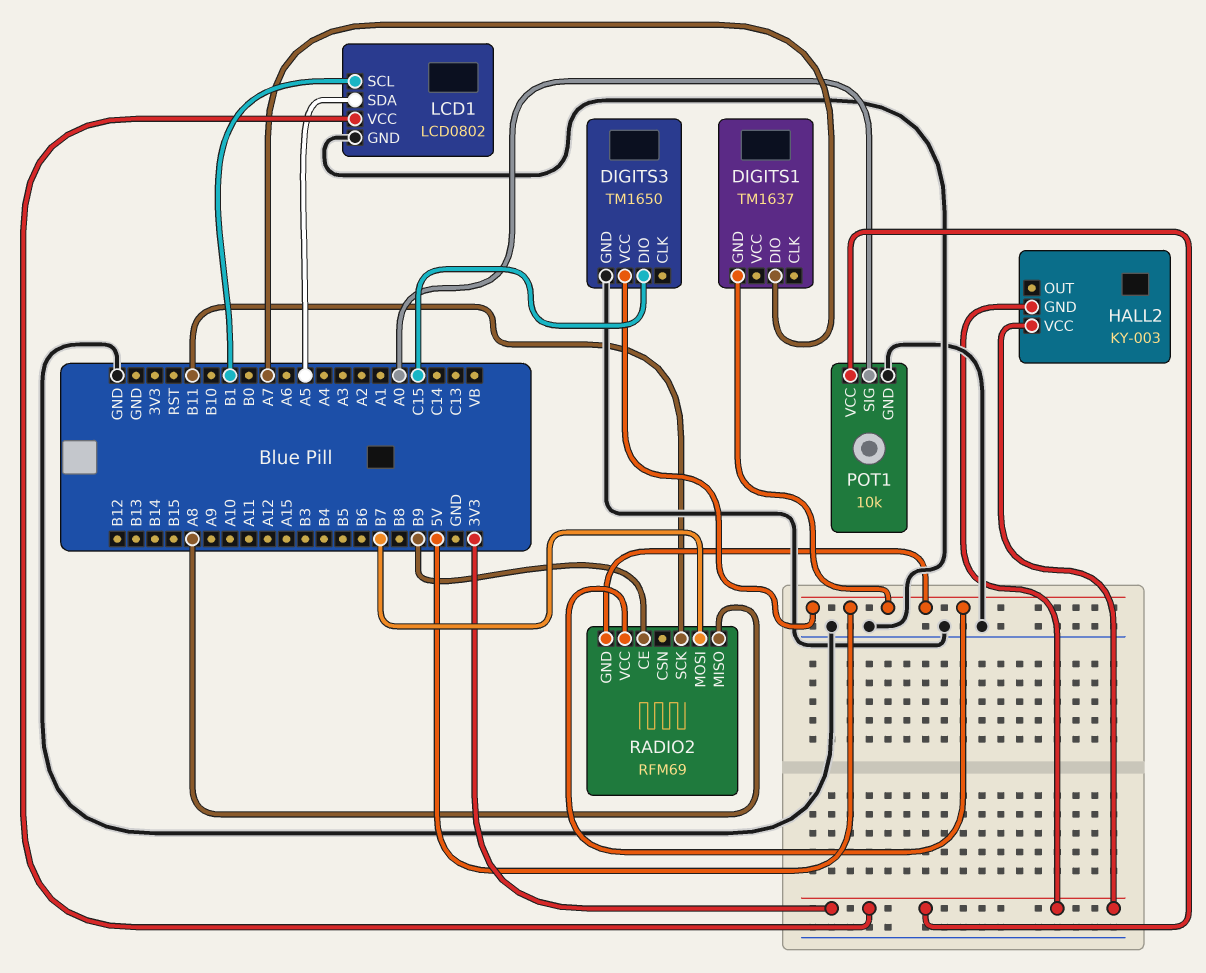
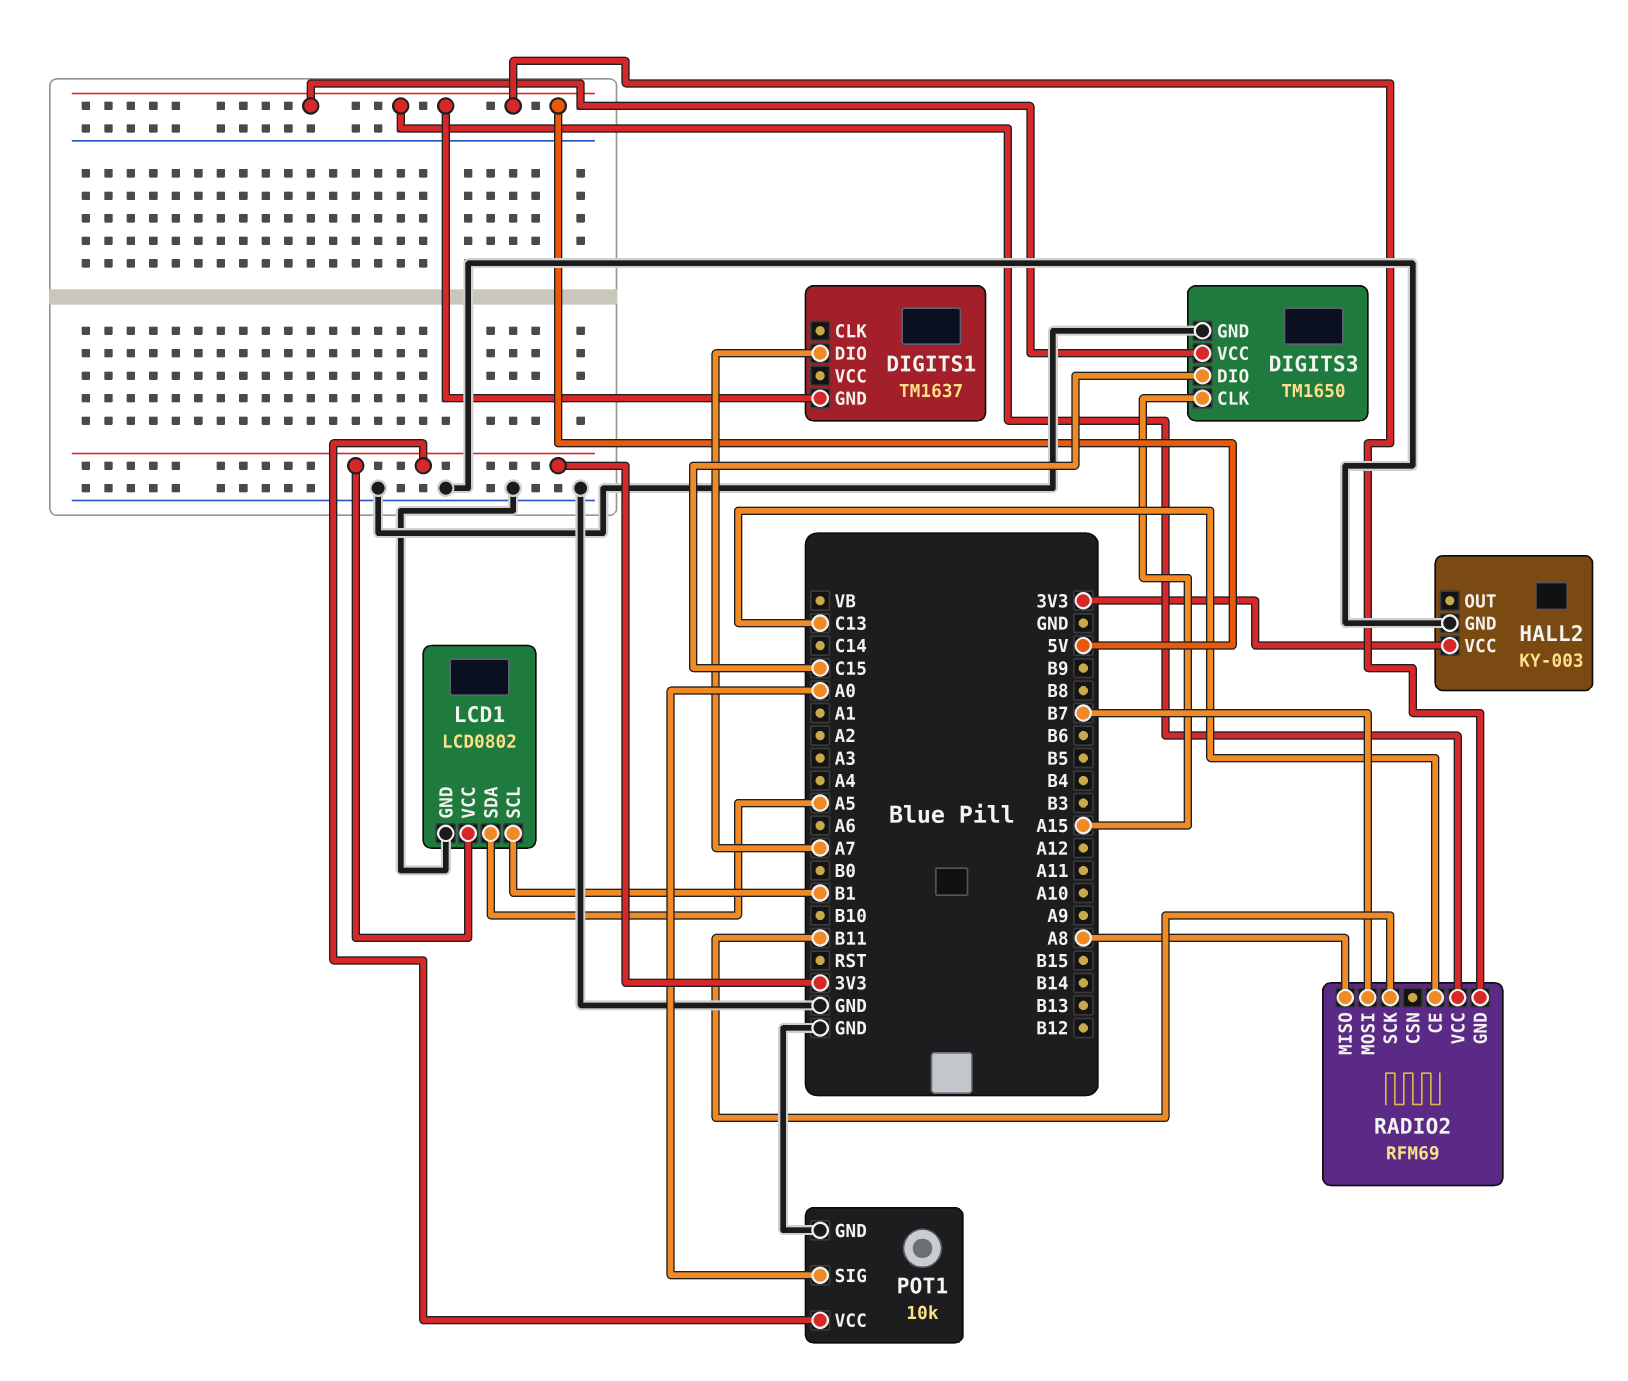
DIGITS3 pin CLK: none -> A15
HALL2 pin GND: 3V3 -> GND
RADIO2 pin CE: B9 -> C13

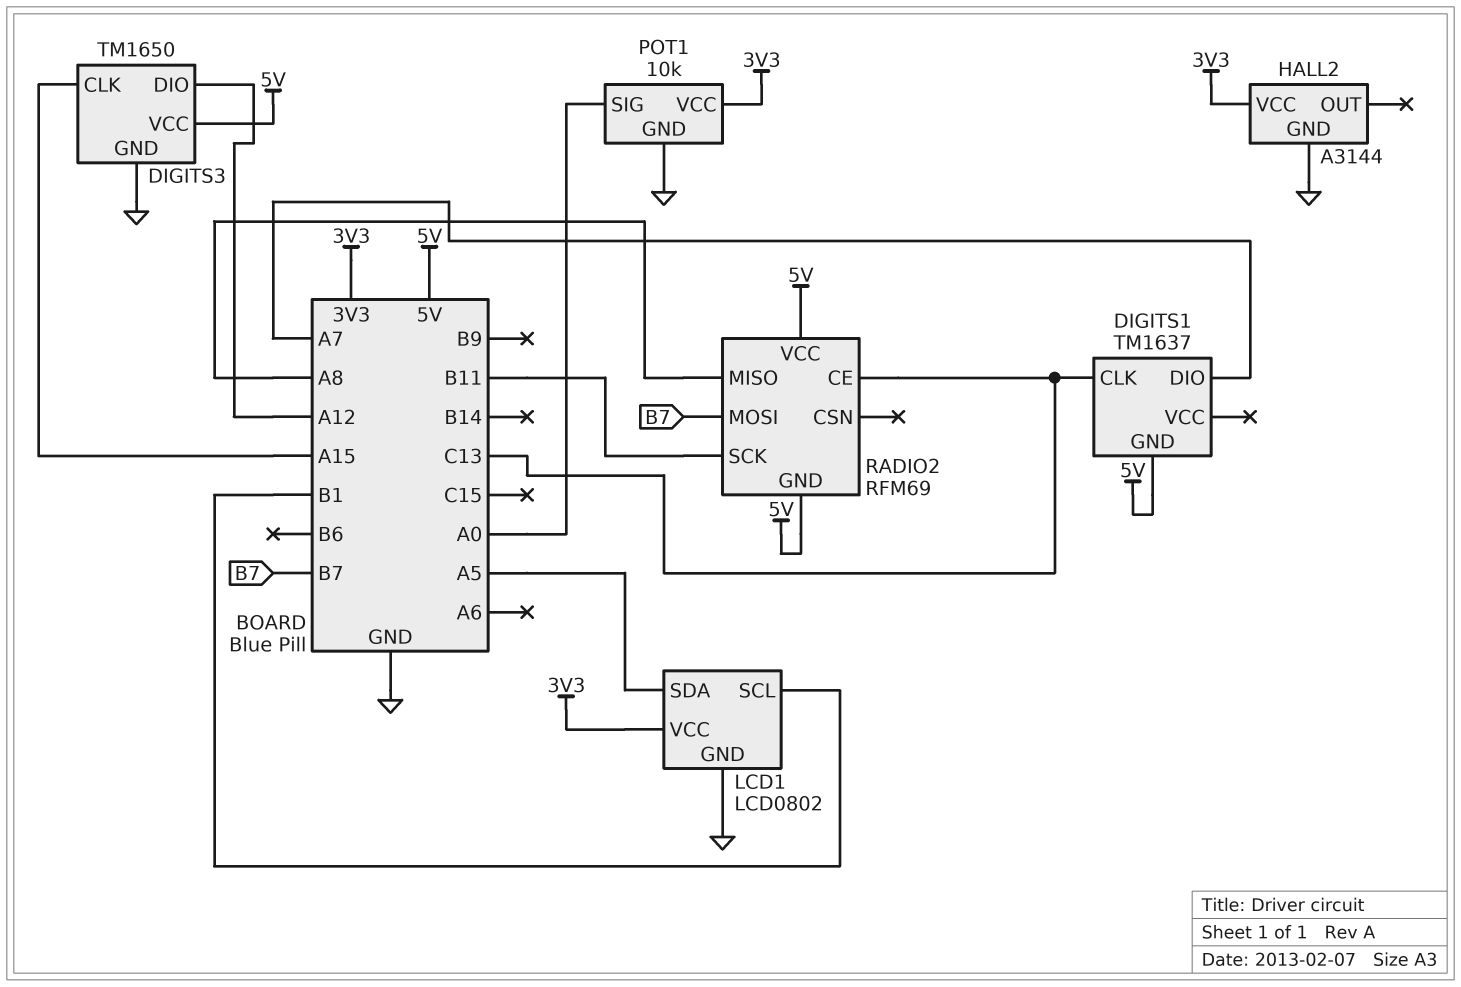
DIGITS1 pin CLK: none -> C13
DIGITS3 pin DIO: C15 -> A12
HALL2: KY-003 -> A3144

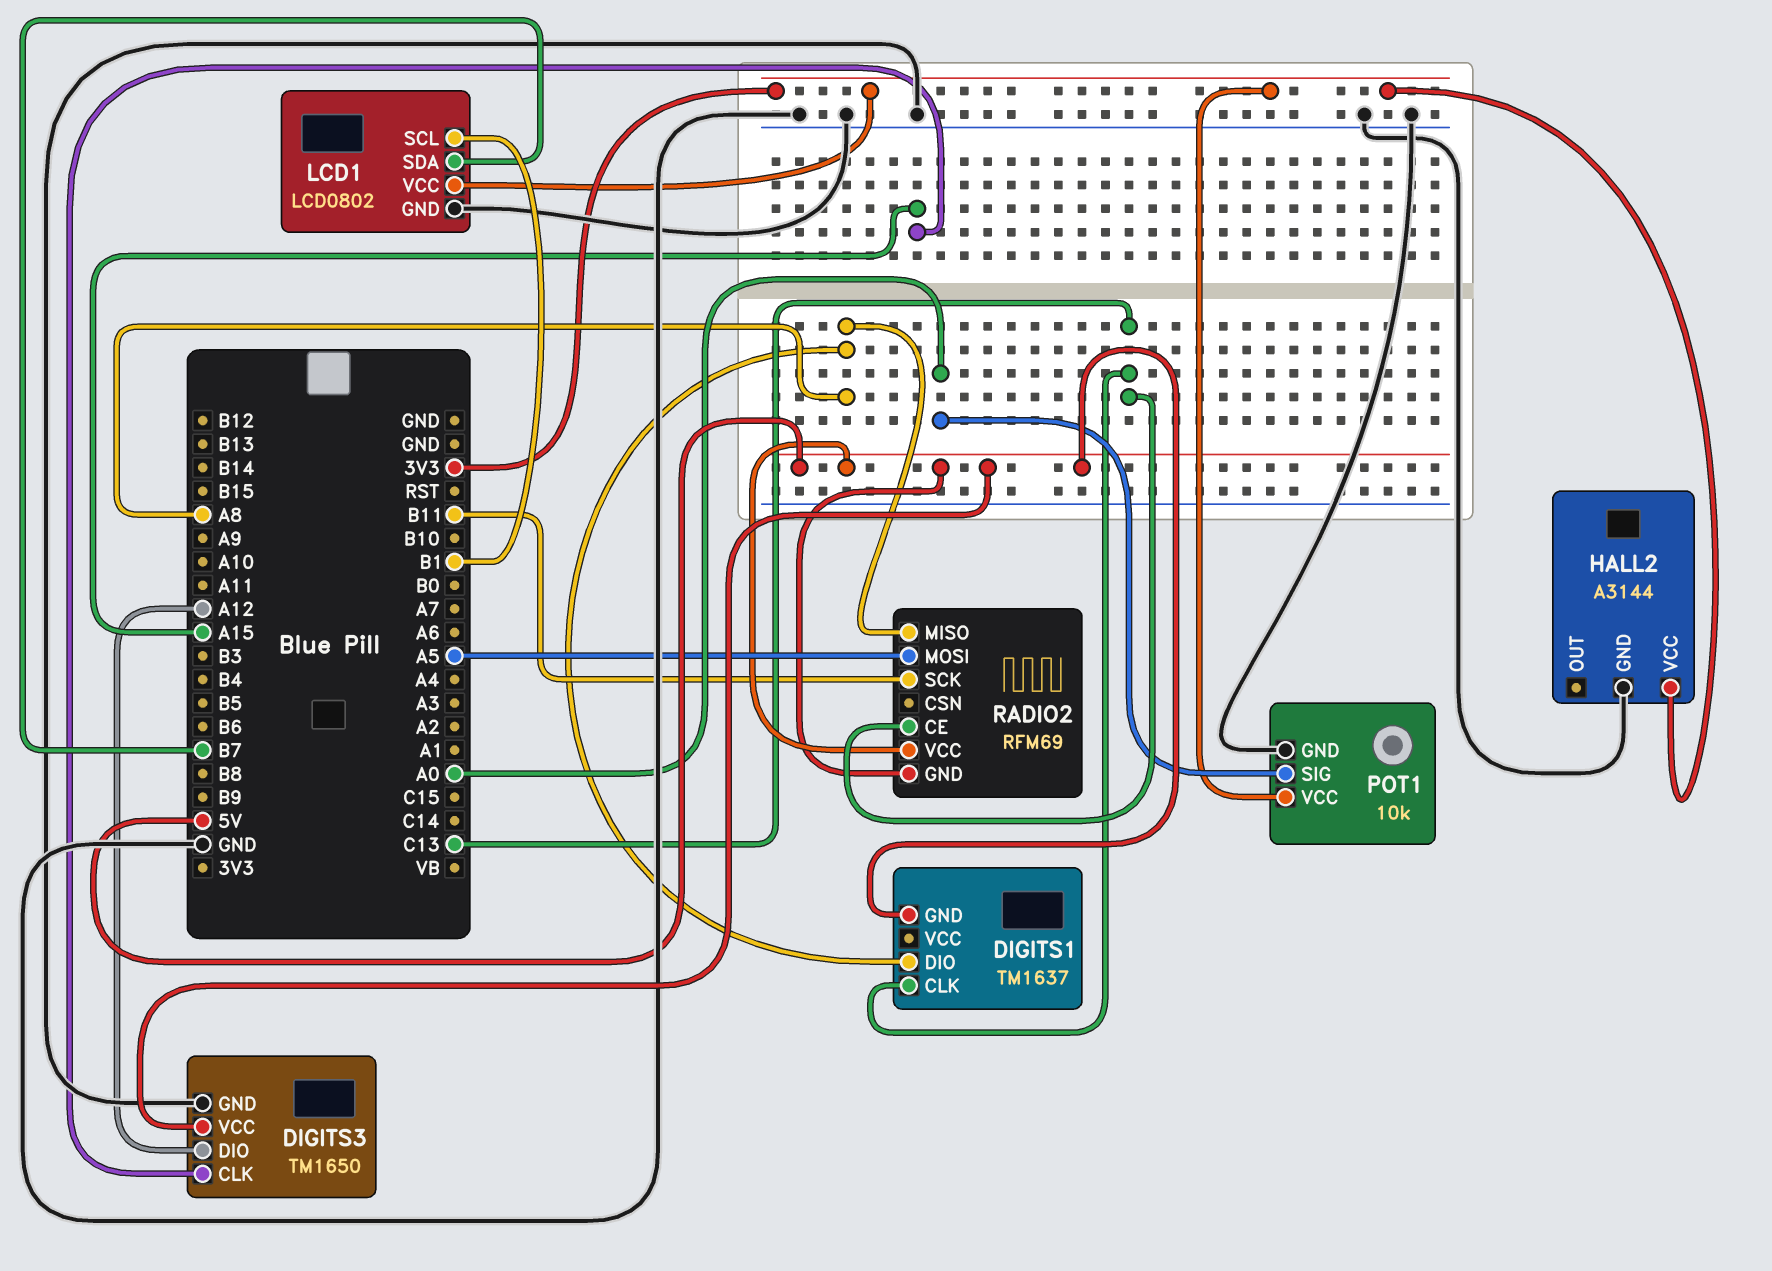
DIGITS1 pin DIO: A7 -> A8
LCD1 pin SDA: A5 -> B7
RADIO2 pin MOSI: B7 -> A5

